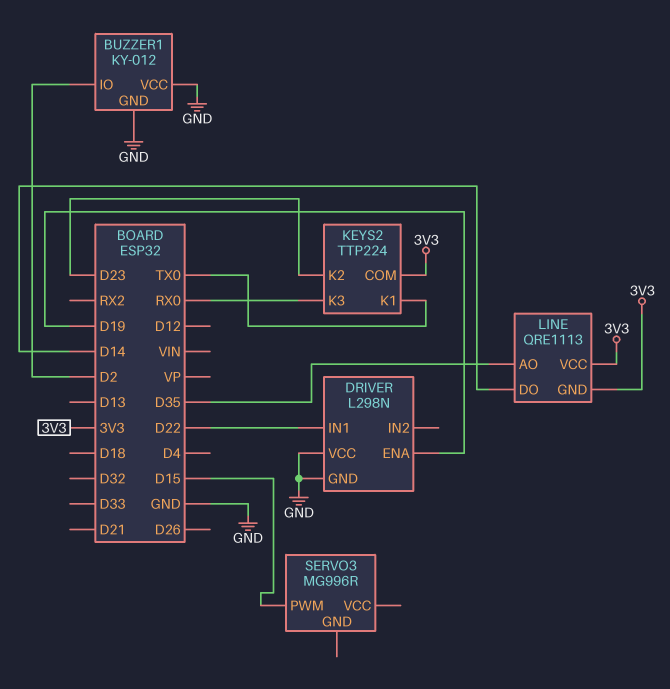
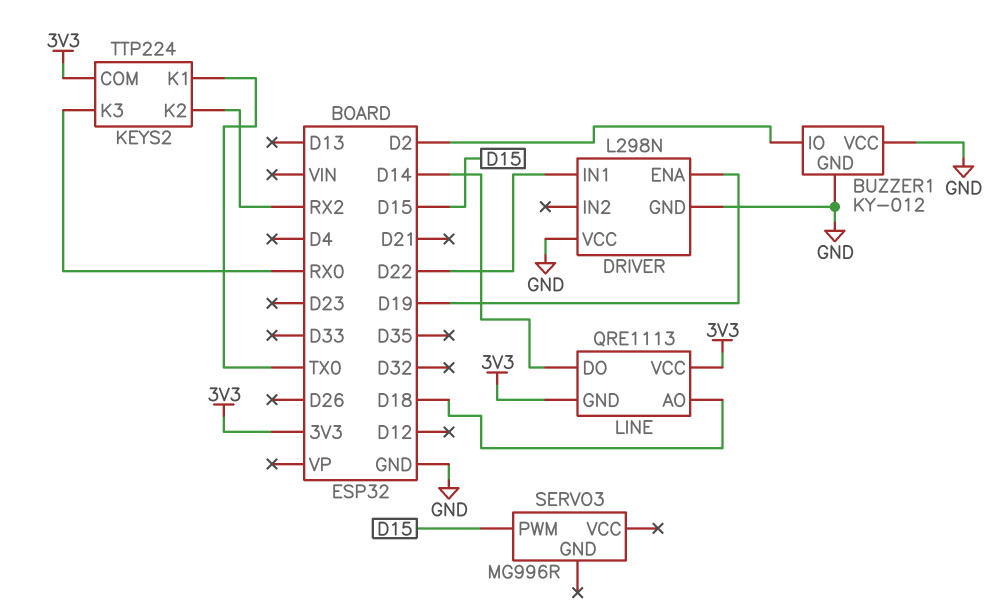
KEYS2 pin K2: D23 -> RX2
LINE pin AO: D35 -> D18

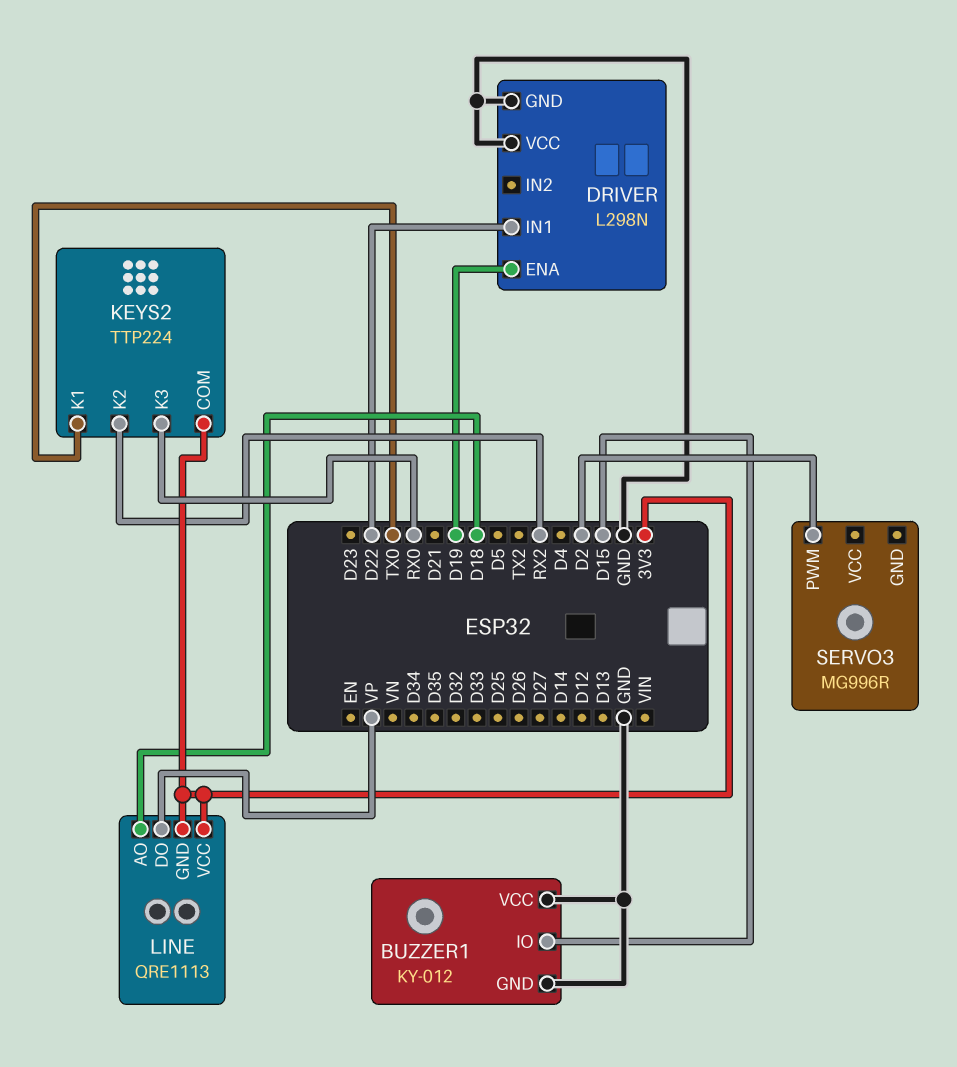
BUZZER1 pin IO: D2 -> D15
LINE pin DO: D14 -> VP
SERVO3 pin PWM: D15 -> D2

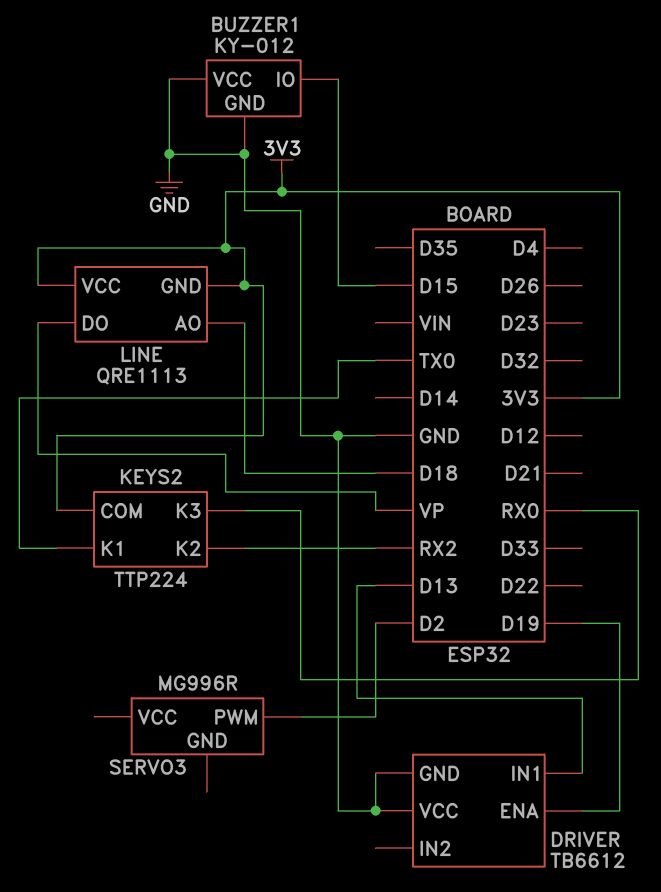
DRIVER: L298N -> TB6612
DRIVER pin IN1: D22 -> D13

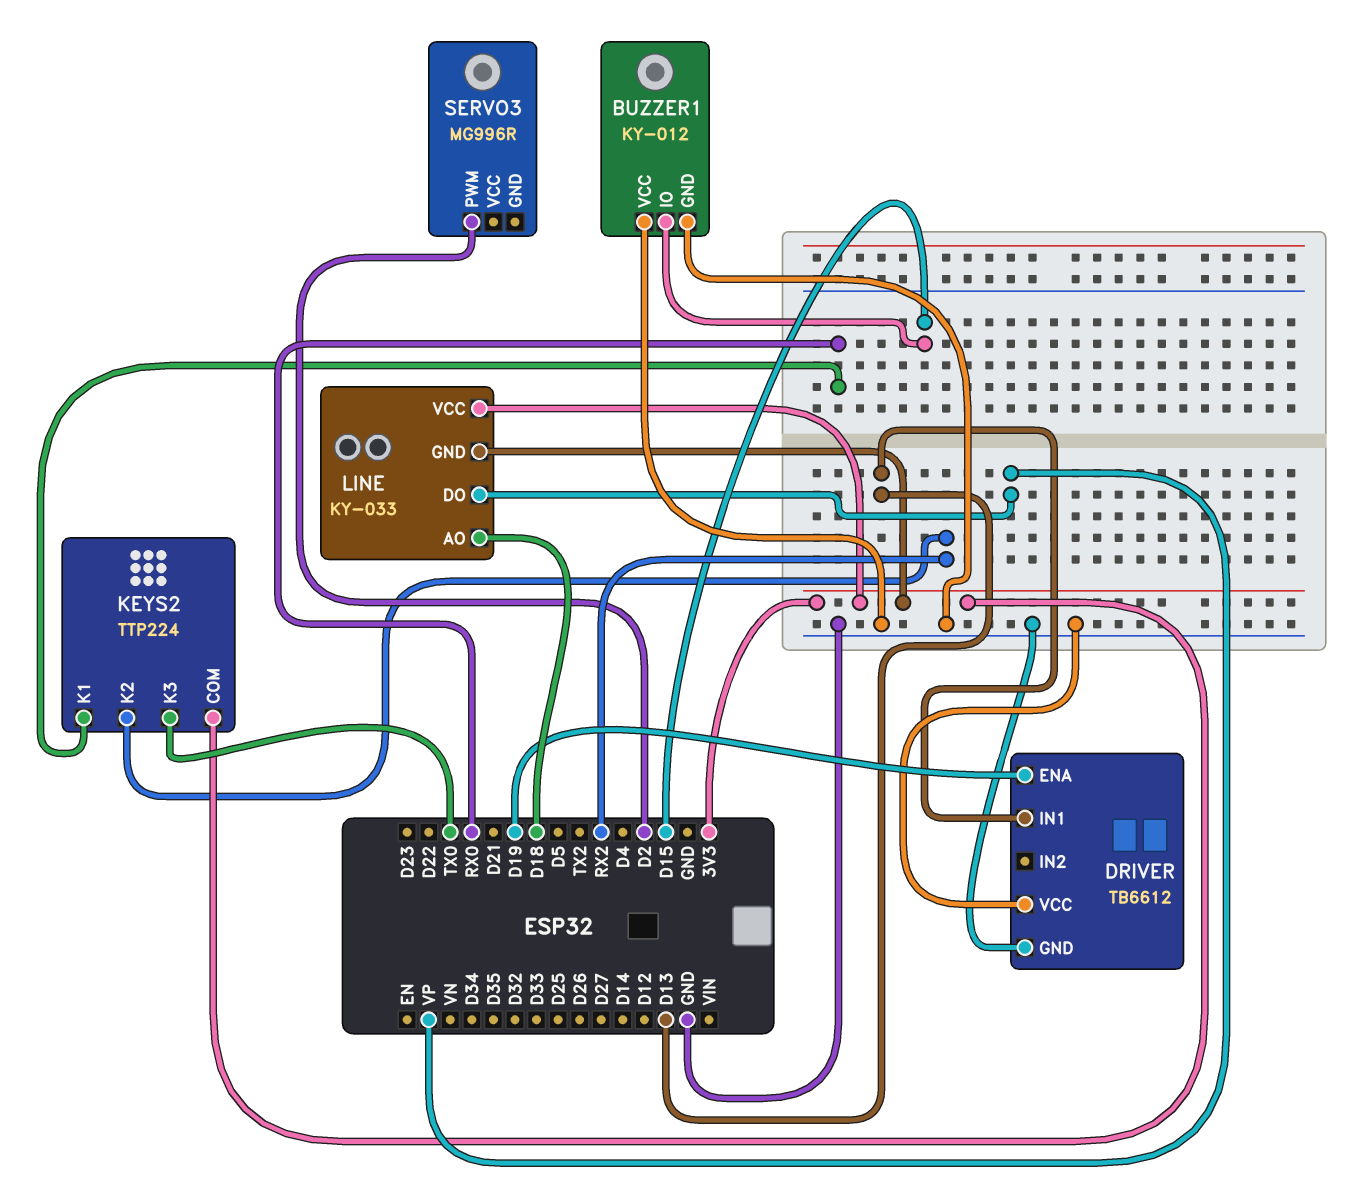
KEYS2 pin K1: TX0 -> RX0
KEYS2 pin K3: RX0 -> TX0
LINE: QRE1113 -> KY-033

